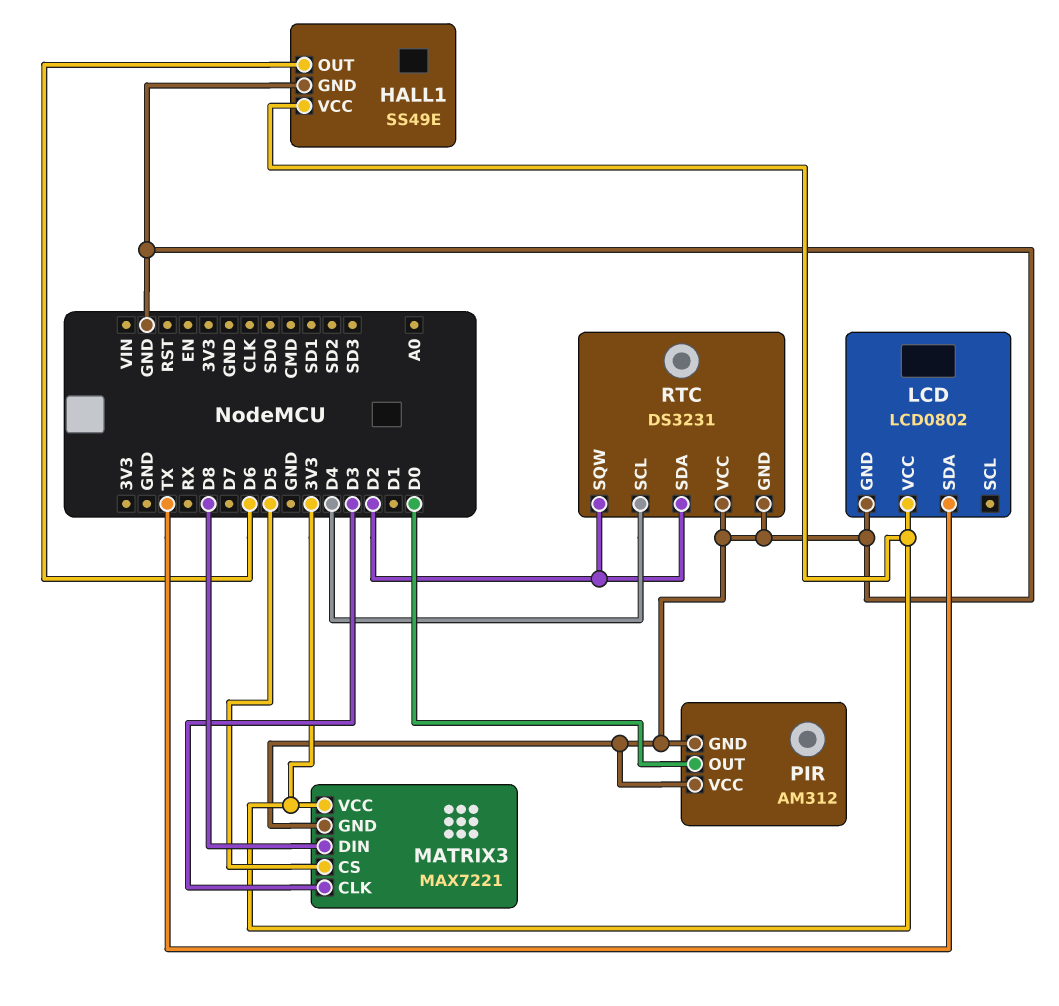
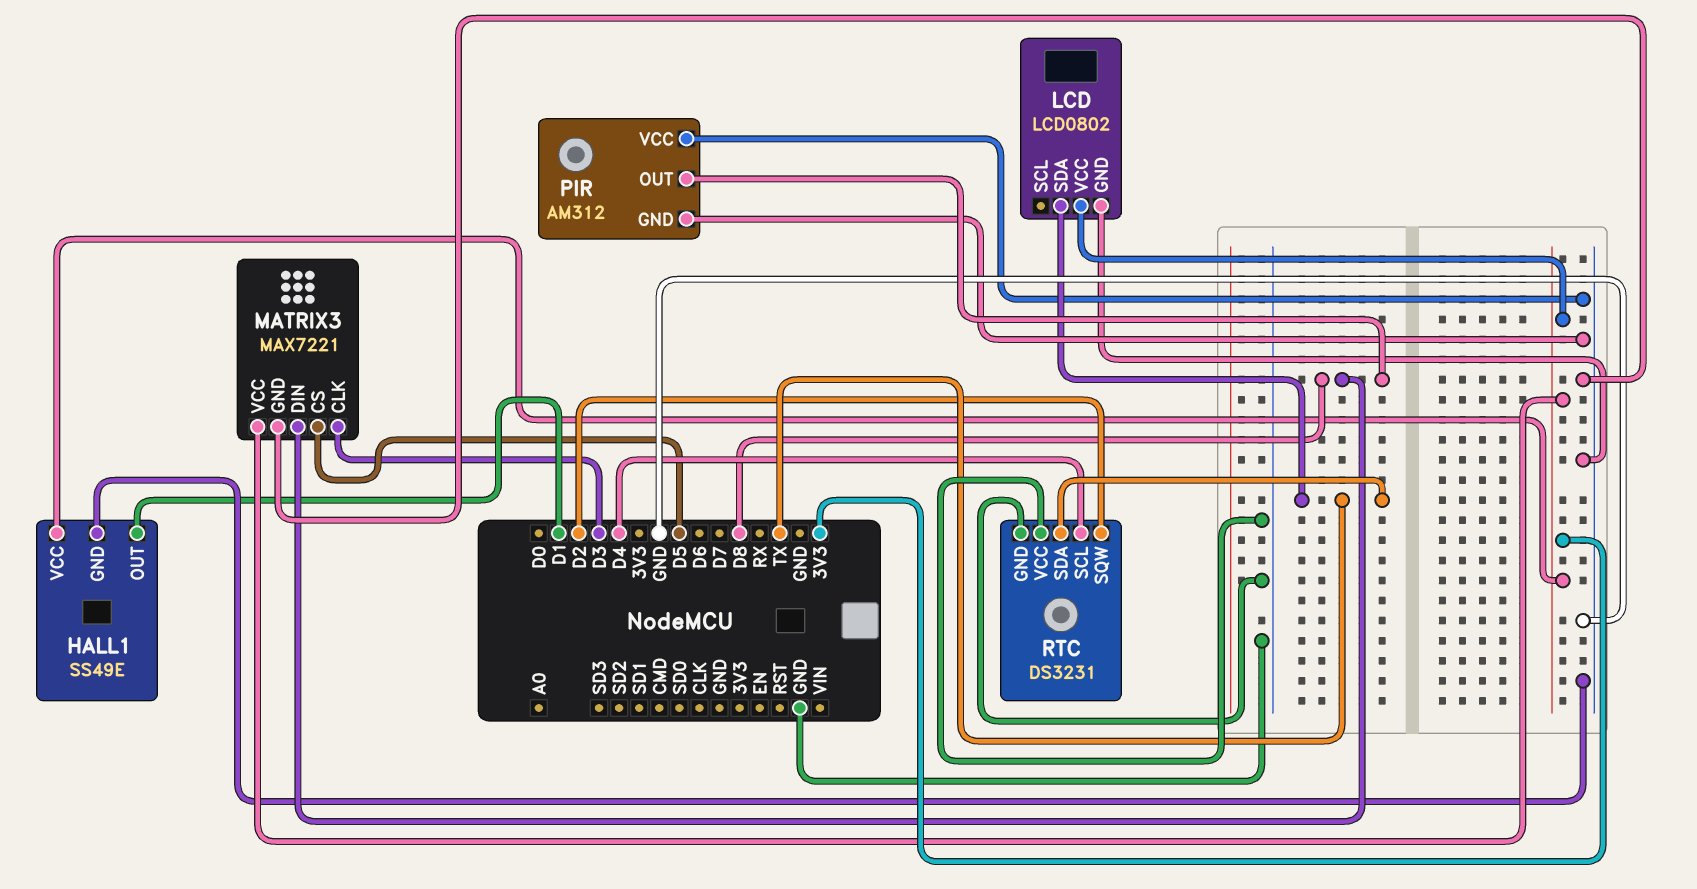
HALL1 pin OUT: D6 -> D1
PIR pin OUT: D0 -> D8
RTC pin SDA: D2 -> TX

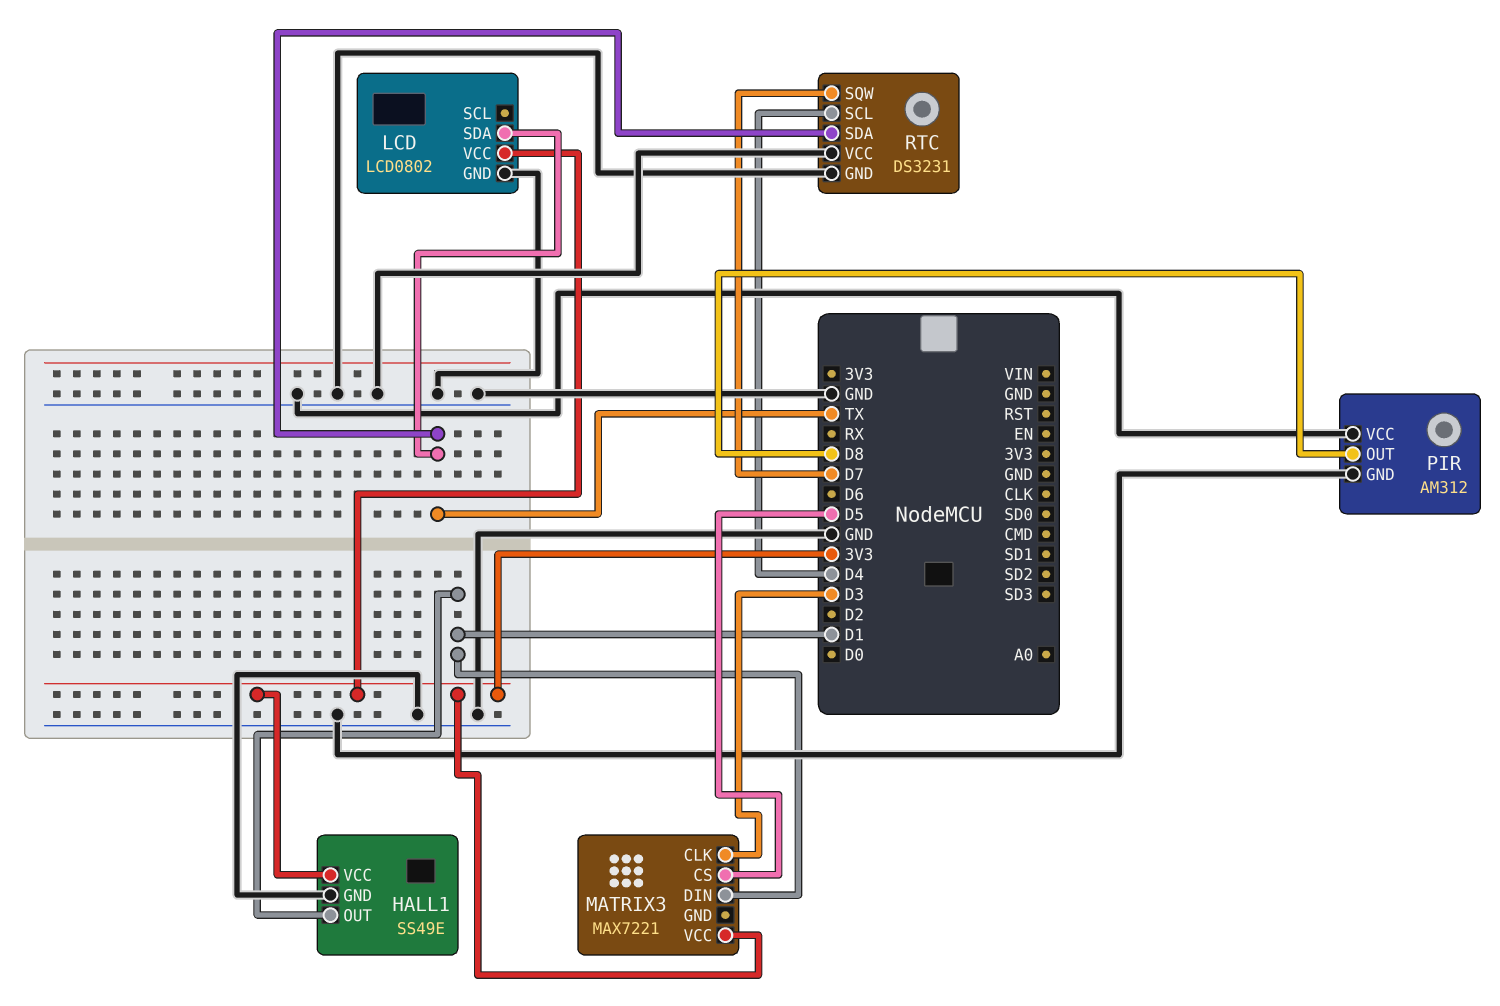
MATRIX3 pin DIN: D8 -> D1
MATRIX3 pin GND: GND -> none
RTC pin SQW: D2 -> D7

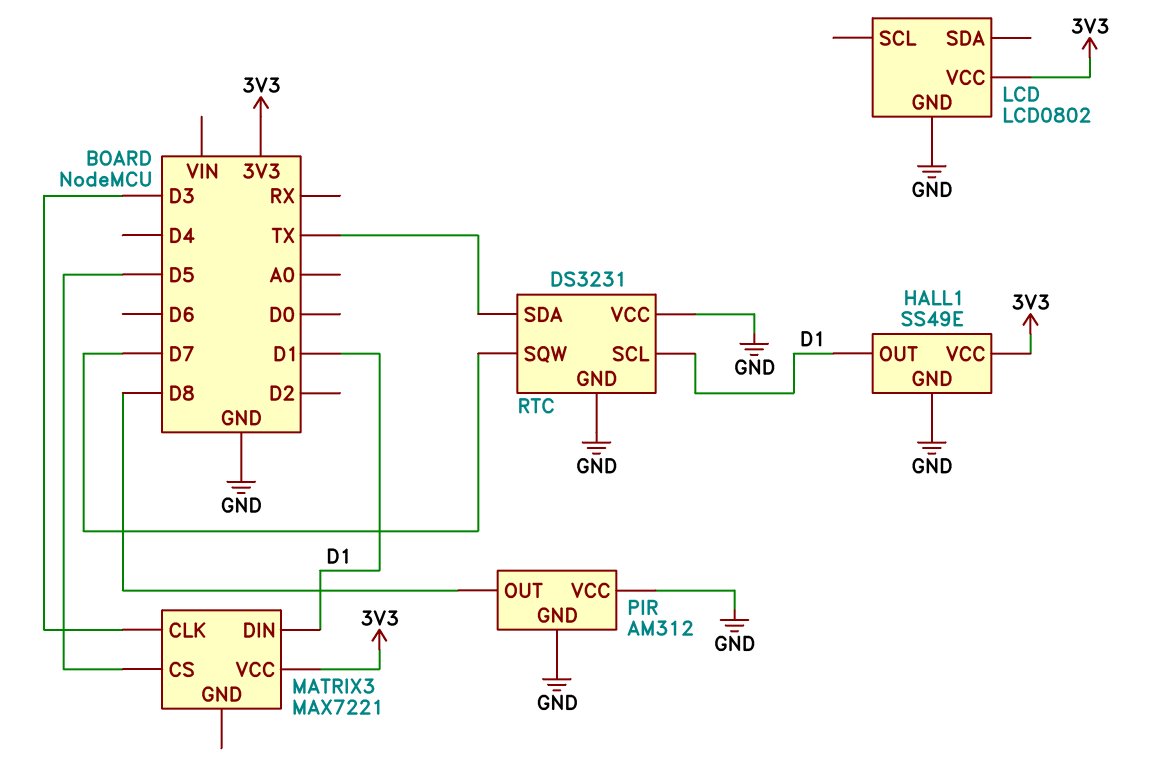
LCD pin SDA: TX -> none
RTC pin SCL: D4 -> D1

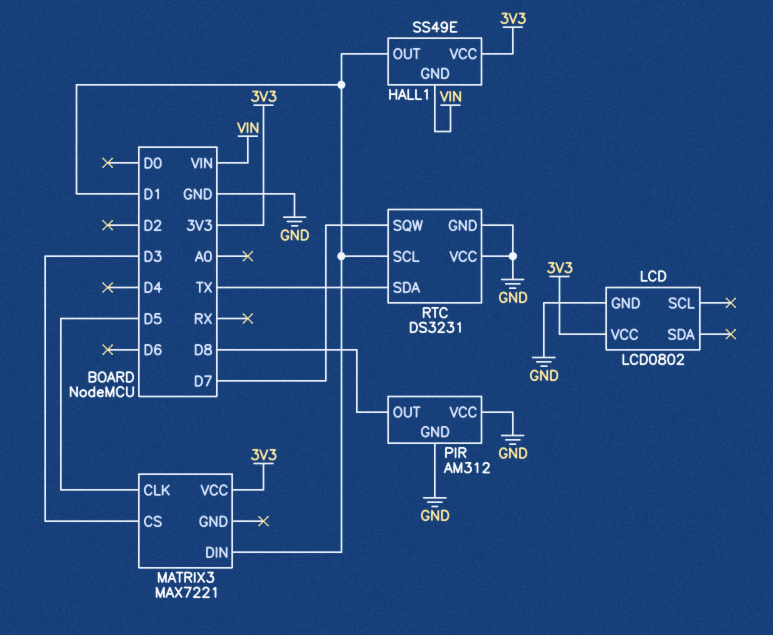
HALL1 pin GND: GND -> VIN
MATRIX3 pin CLK: D3 -> D5
MATRIX3 pin CS: D5 -> D3

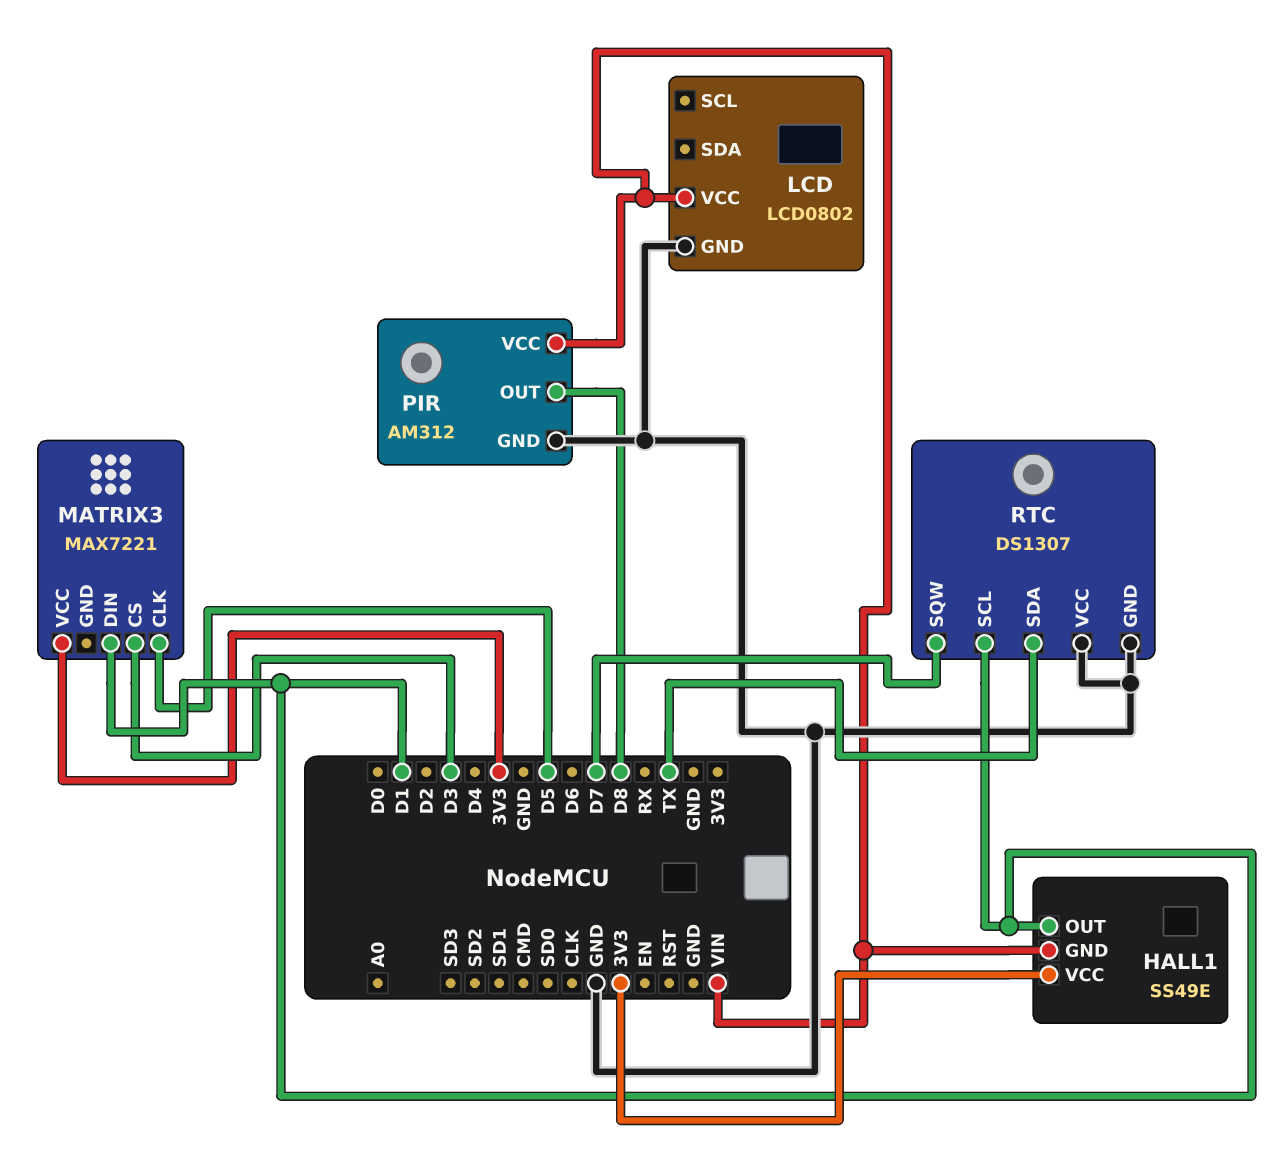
LCD pin VCC: 3V3 -> VIN
PIR pin VCC: GND -> VIN
RTC: DS3231 -> DS1307

